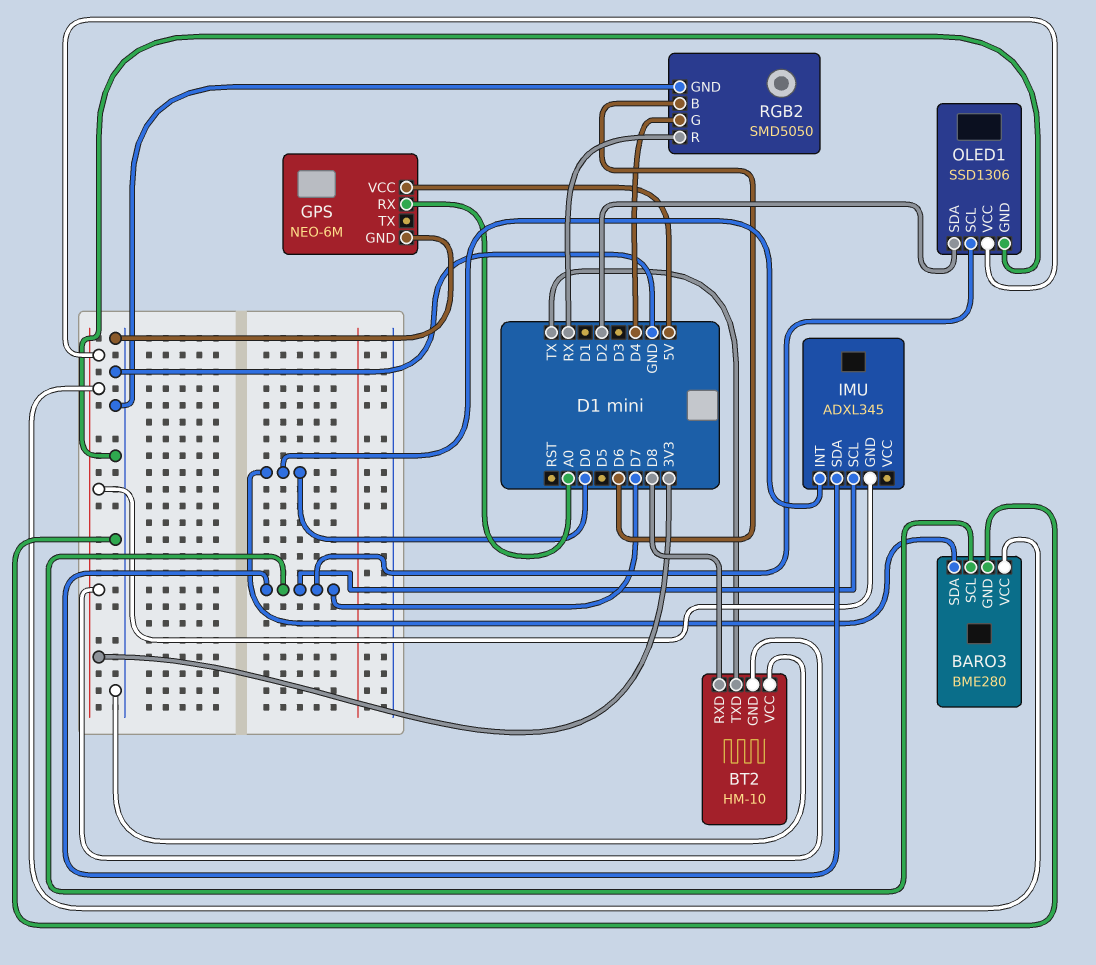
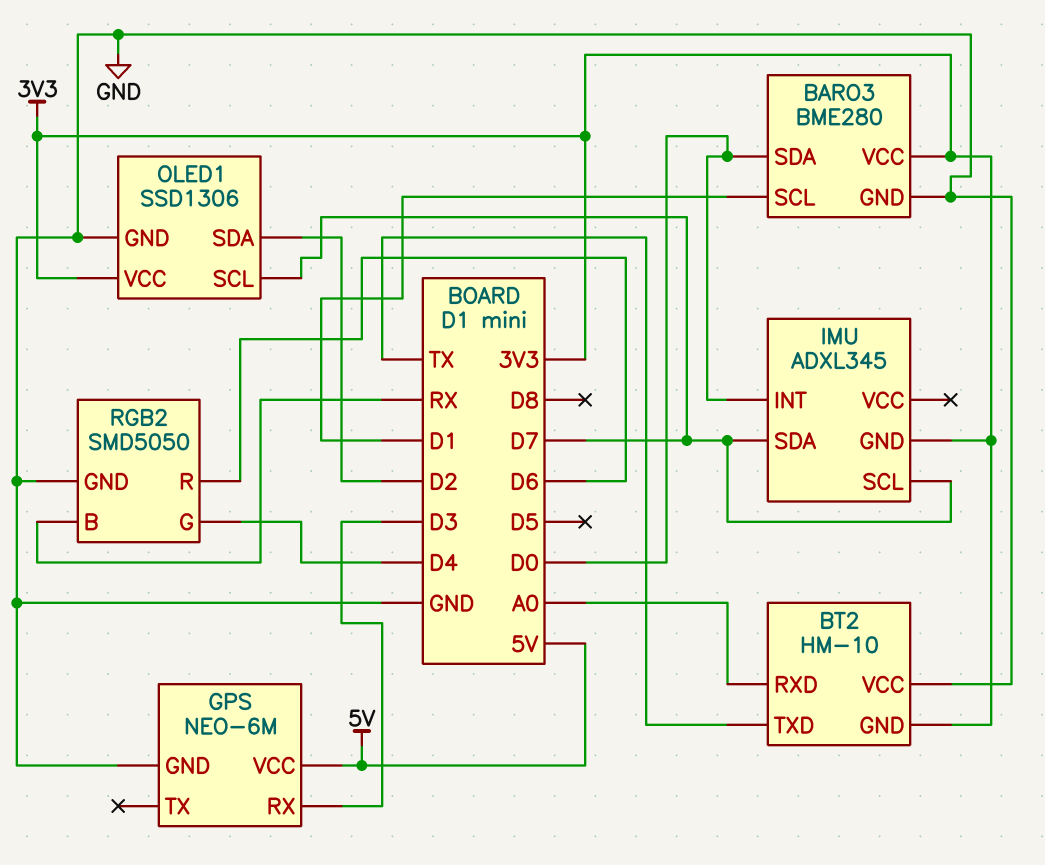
BARO3 pin SCL: D7 -> D1
BT2 pin RXD: D8 -> A0
GPS pin RX: A0 -> D3
RGB2 pin B: D6 -> RX
RGB2 pin R: RX -> D6

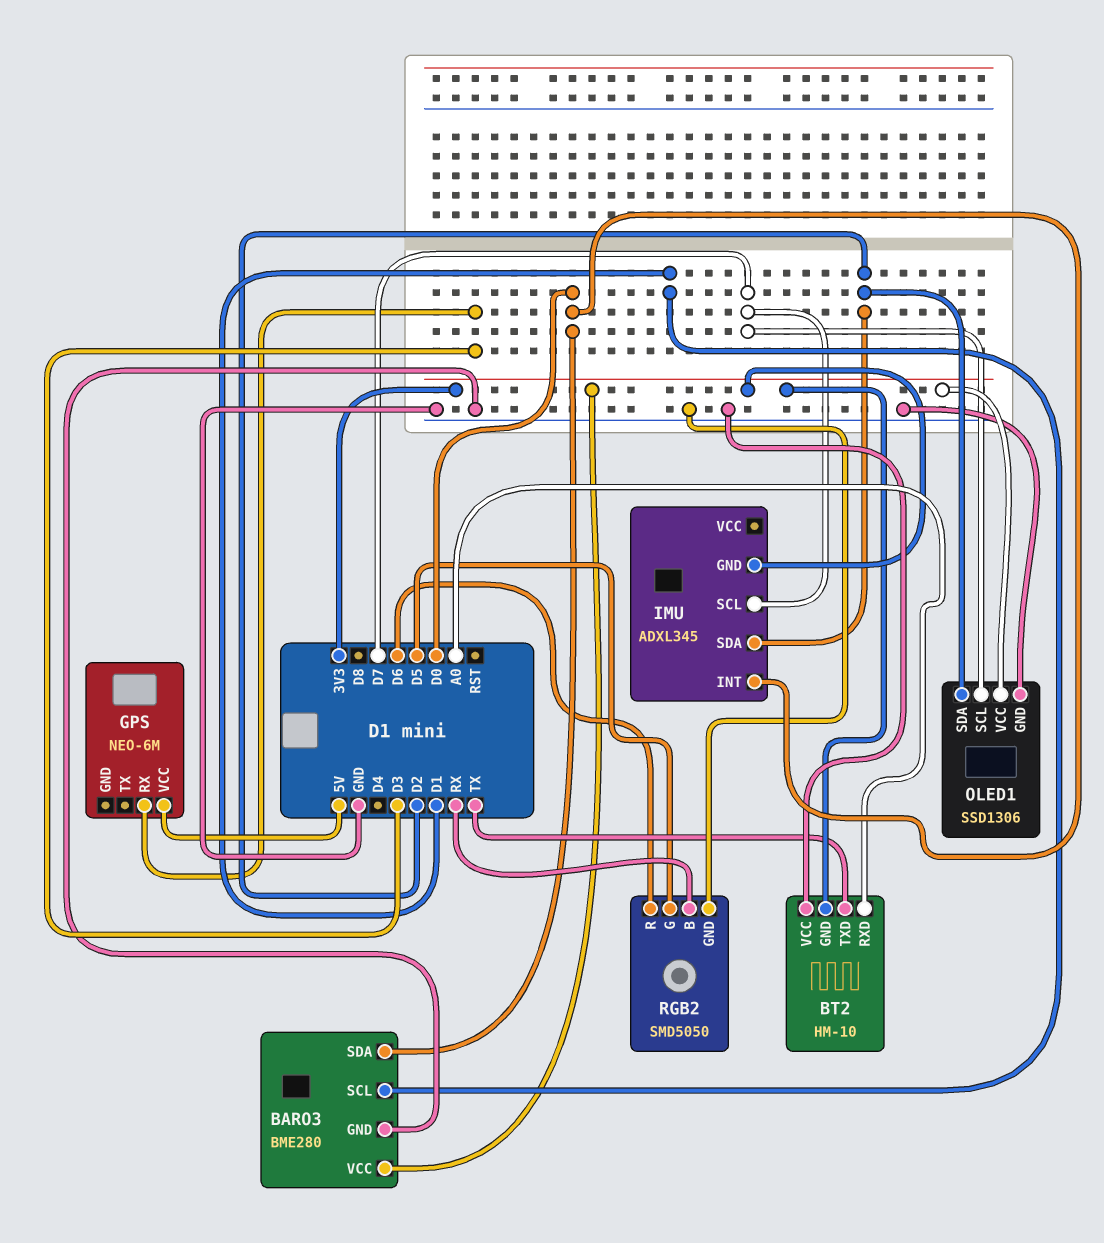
GPS pin GND: GND -> none
IMU pin SDA: D7 -> D2
RGB2 pin G: D4 -> D5

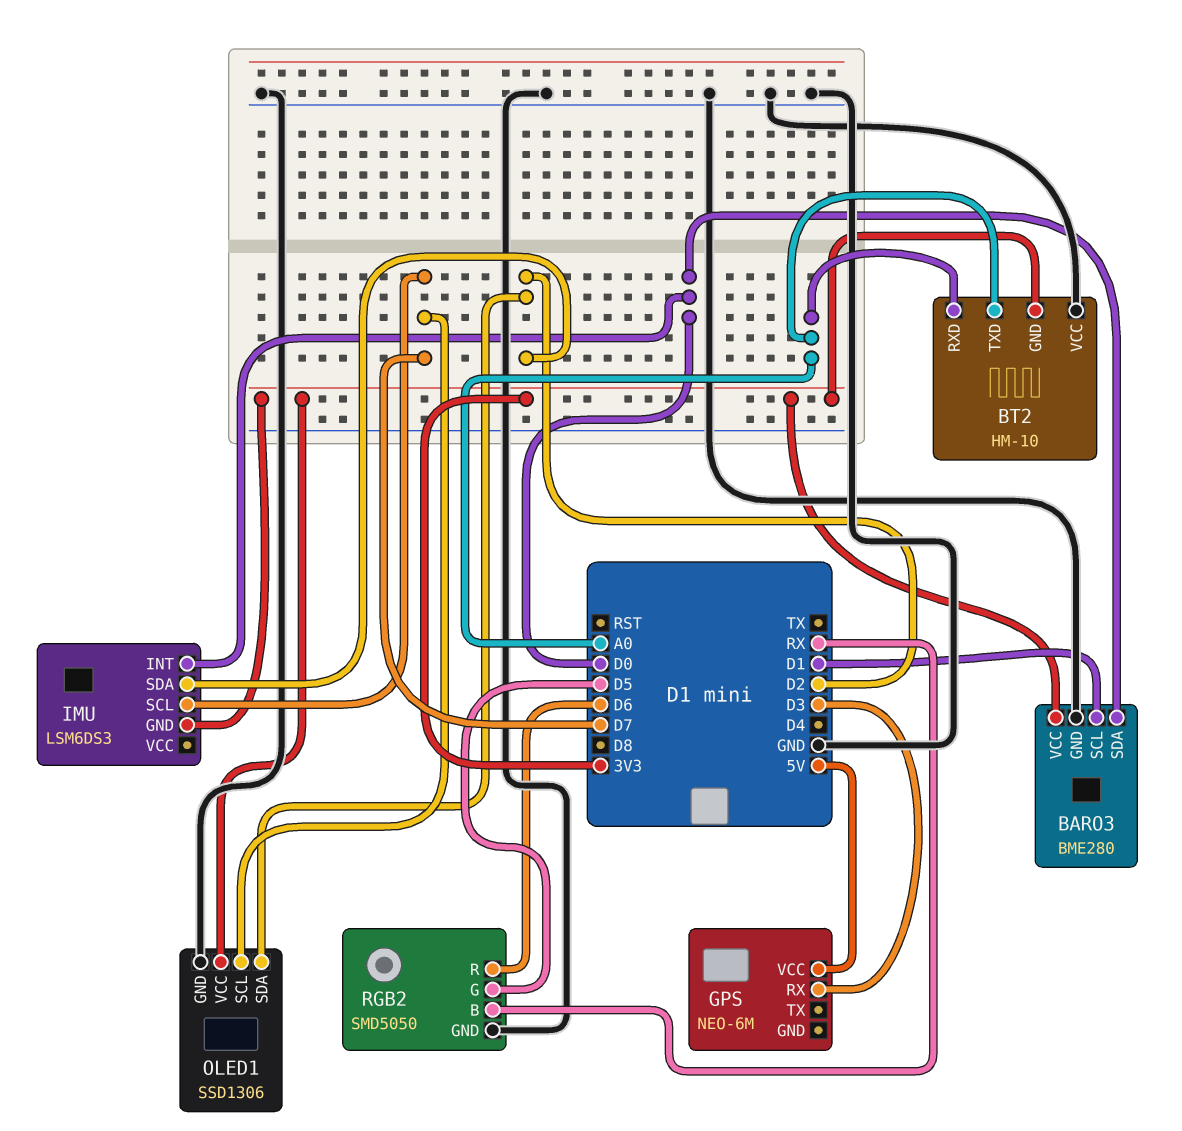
BT2 pin TXD: TX -> A0
IMU: ADXL345 -> LSM6DS3

